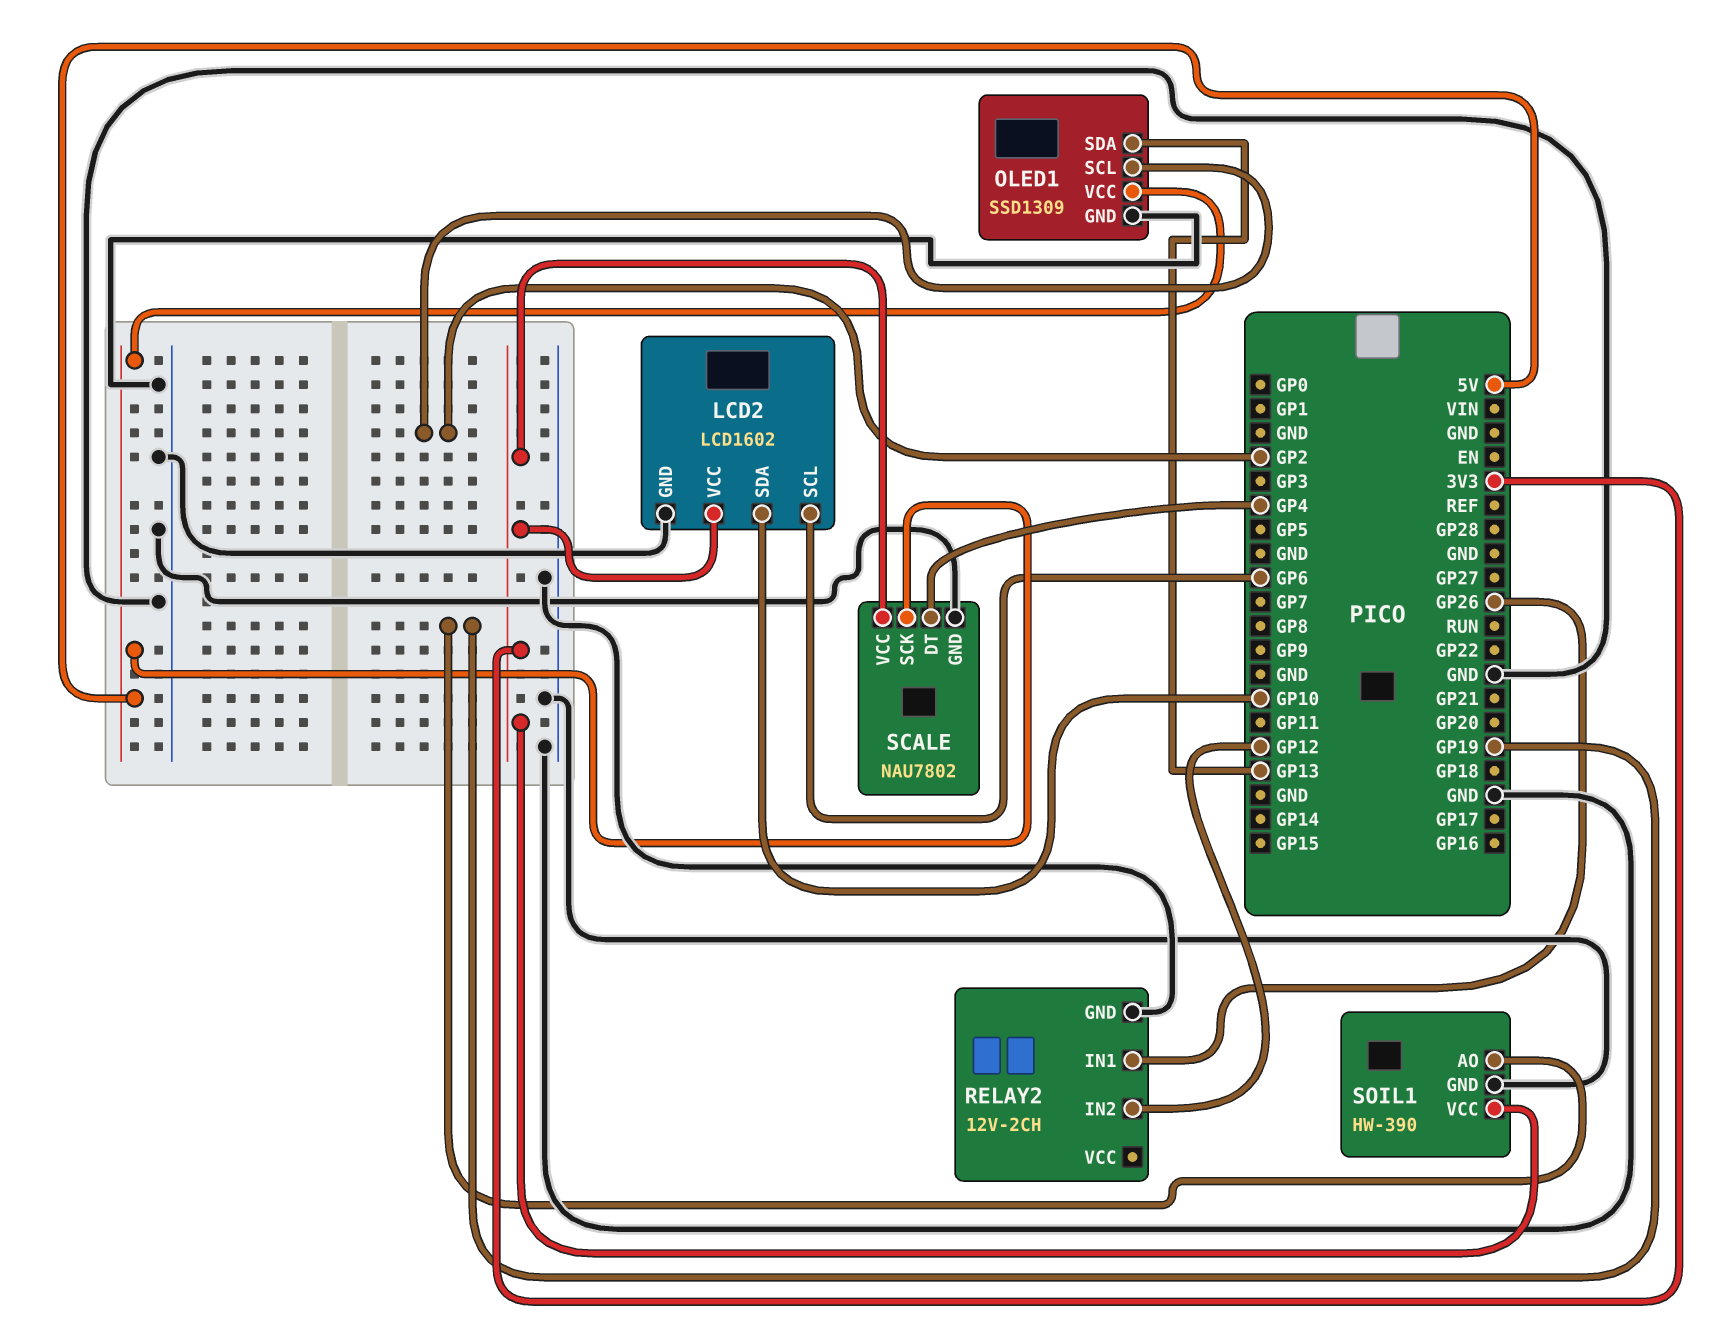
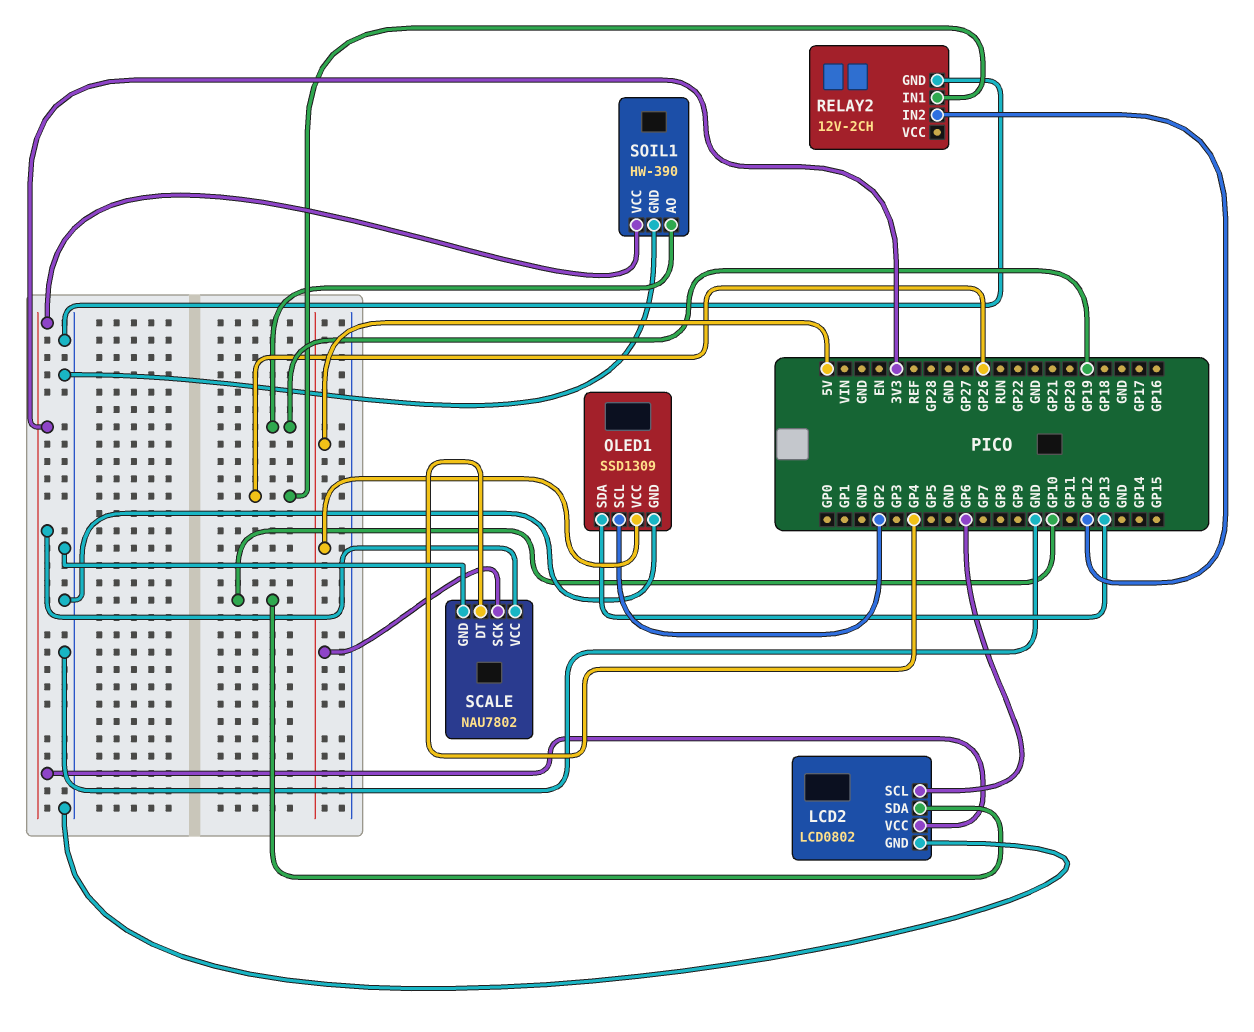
LCD2: LCD1602 -> LCD0802

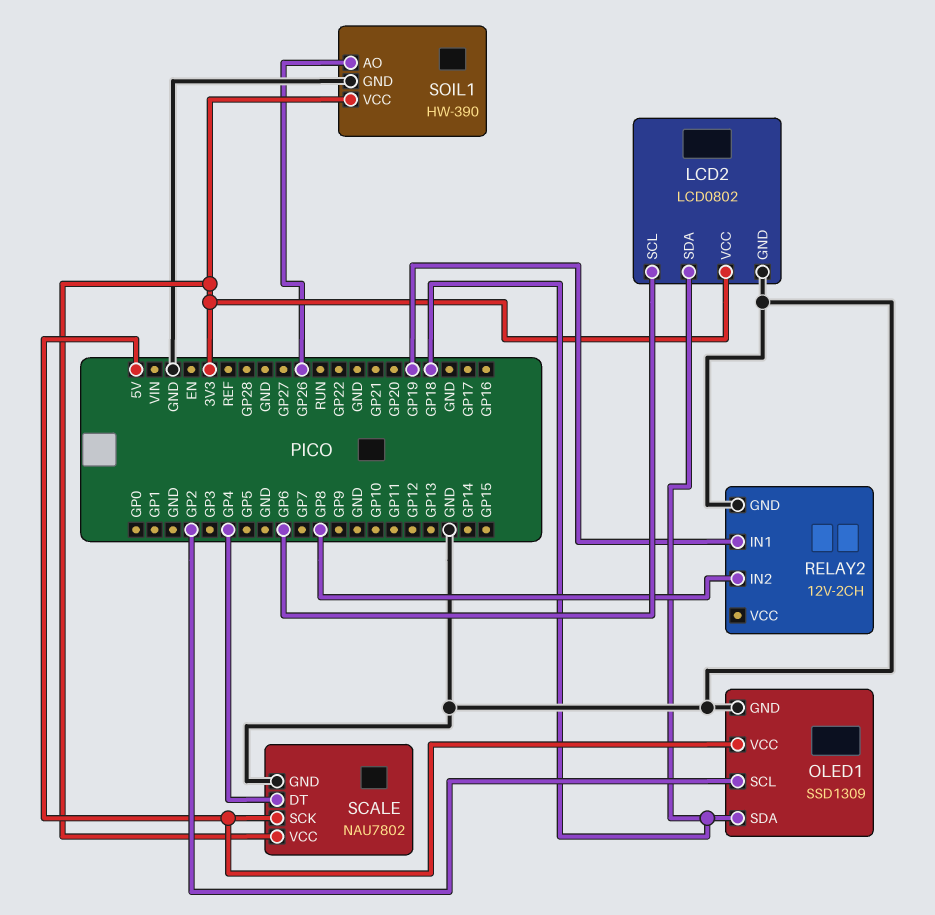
LCD2 pin SDA: GP10 -> GP18
OLED1 pin SDA: GP13 -> GP18
RELAY2 pin IN1: GP26 -> GP19
RELAY2 pin IN2: GP12 -> GP8
SOIL1 pin AO: GP19 -> GP26

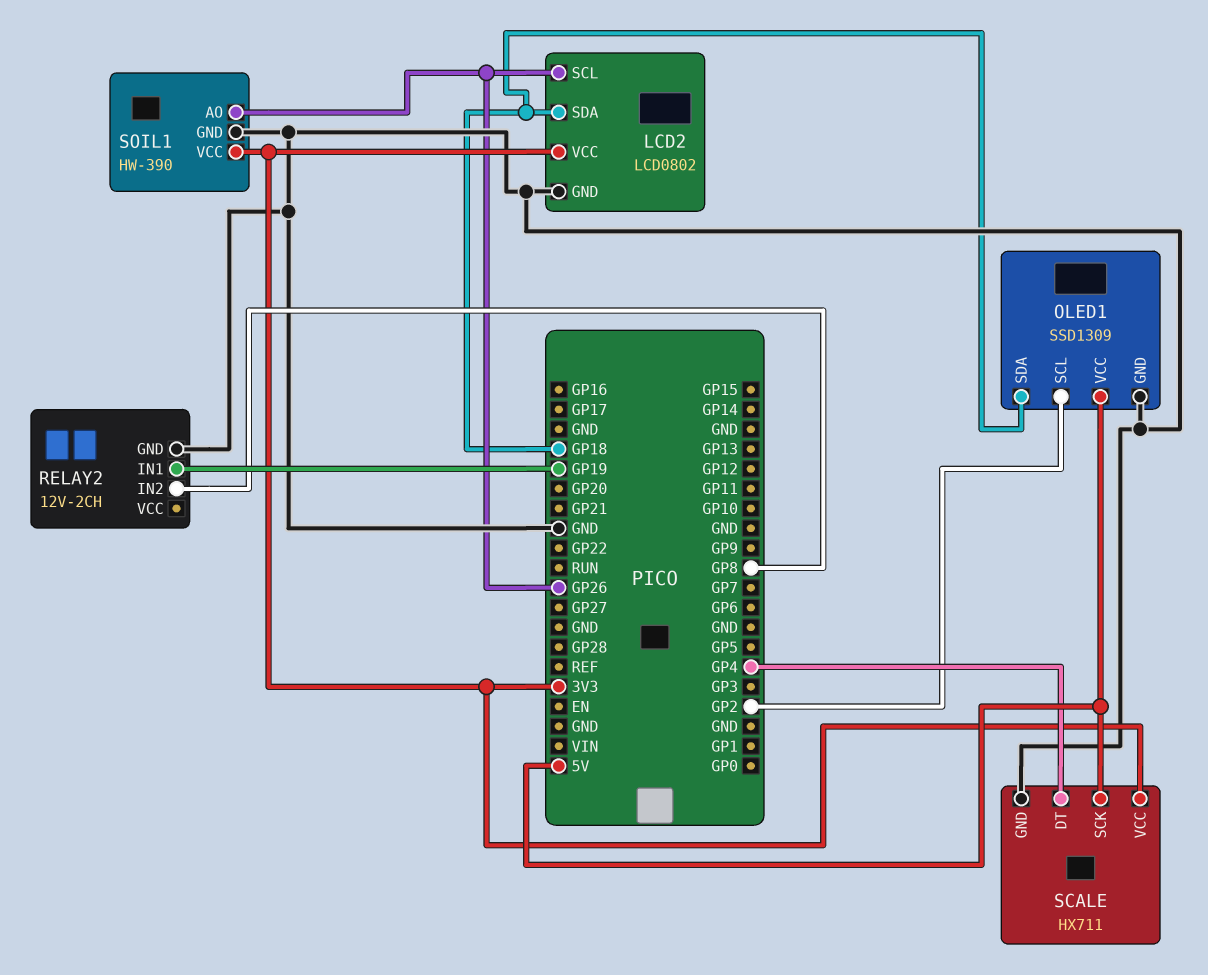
LCD2 pin SCL: GP6 -> GP26
SCALE: NAU7802 -> HX711

